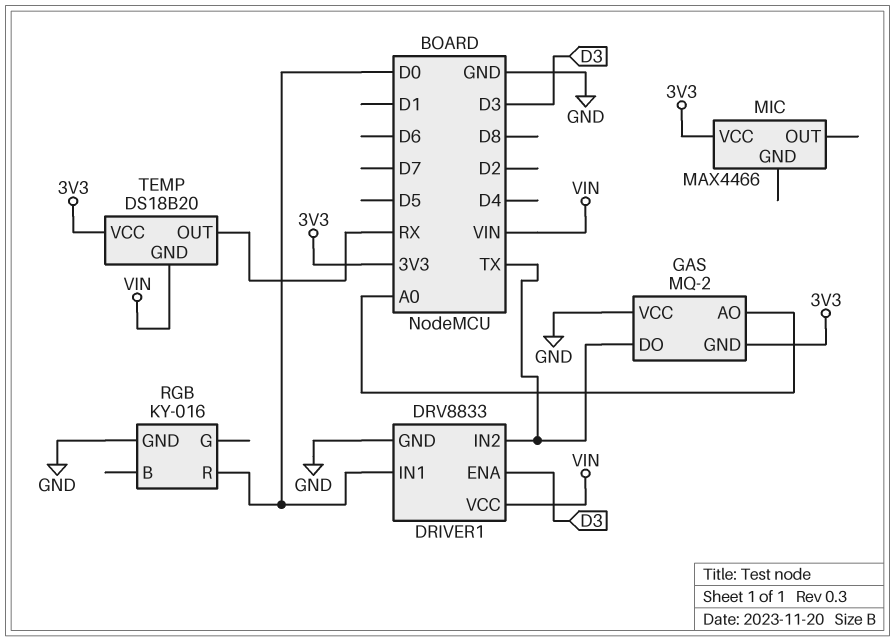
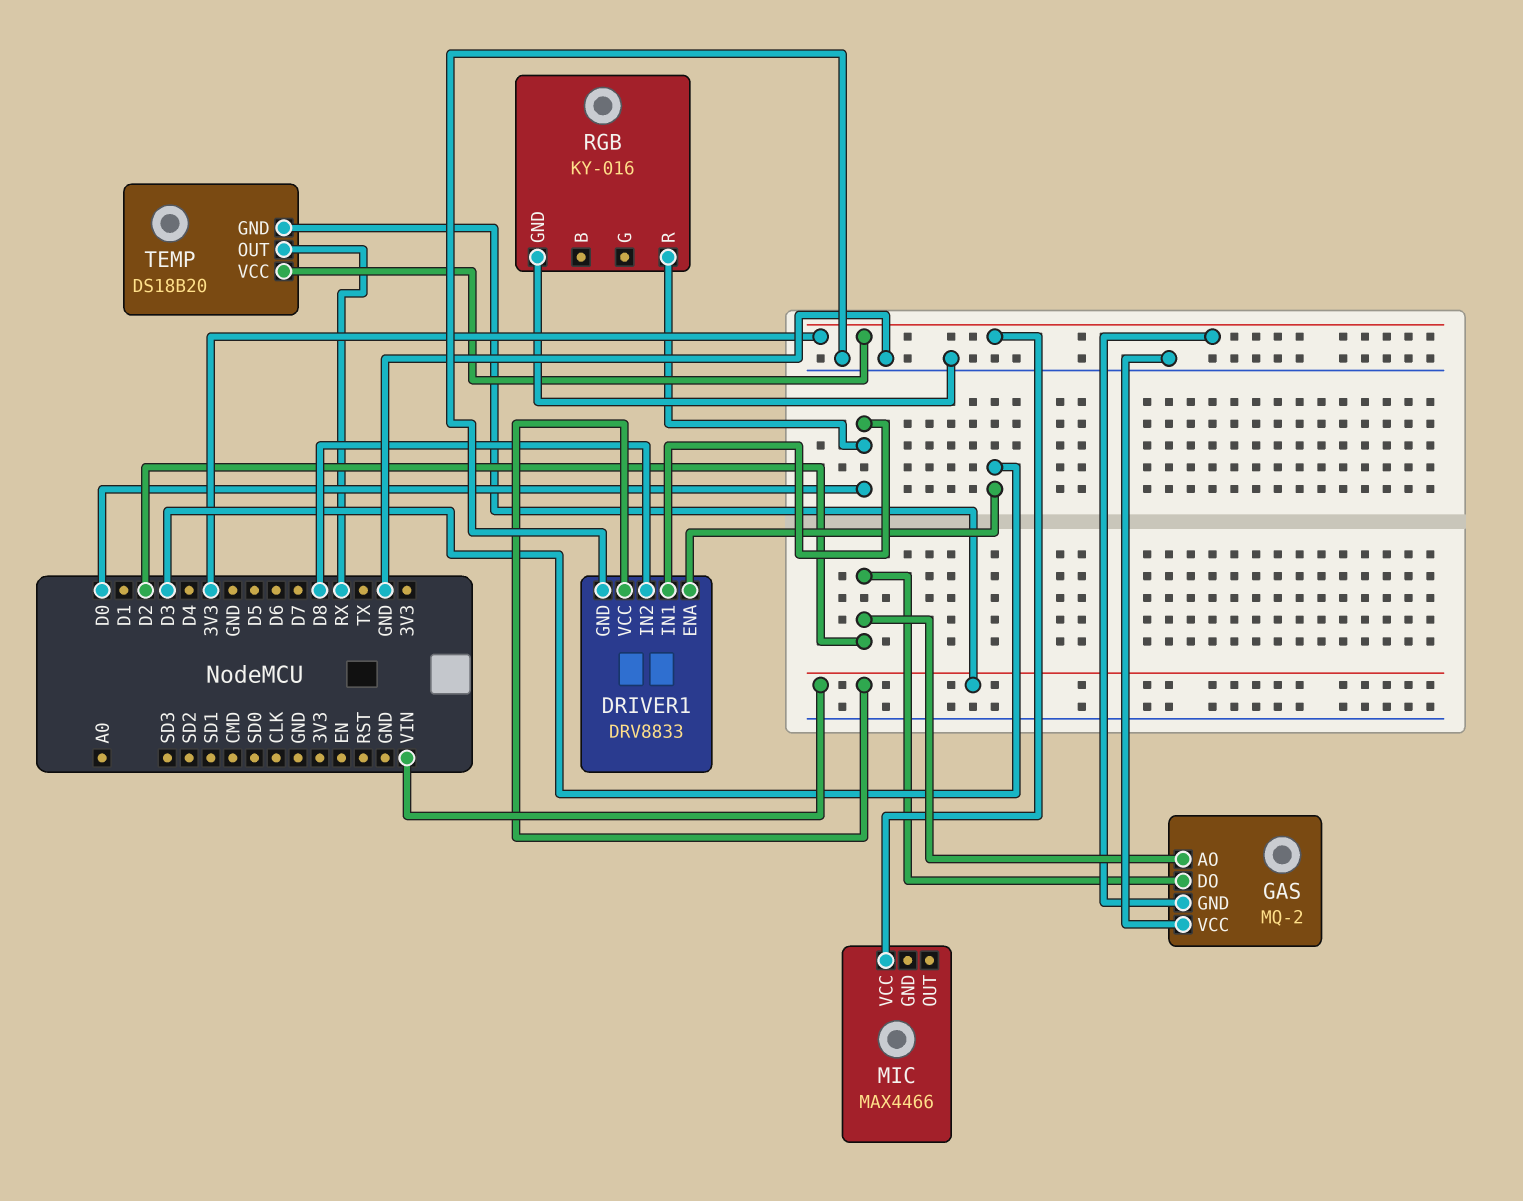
DRIVER1 pin IN2: TX -> D8
GAS pin AO: A0 -> D2
GAS pin DO: TX -> D2

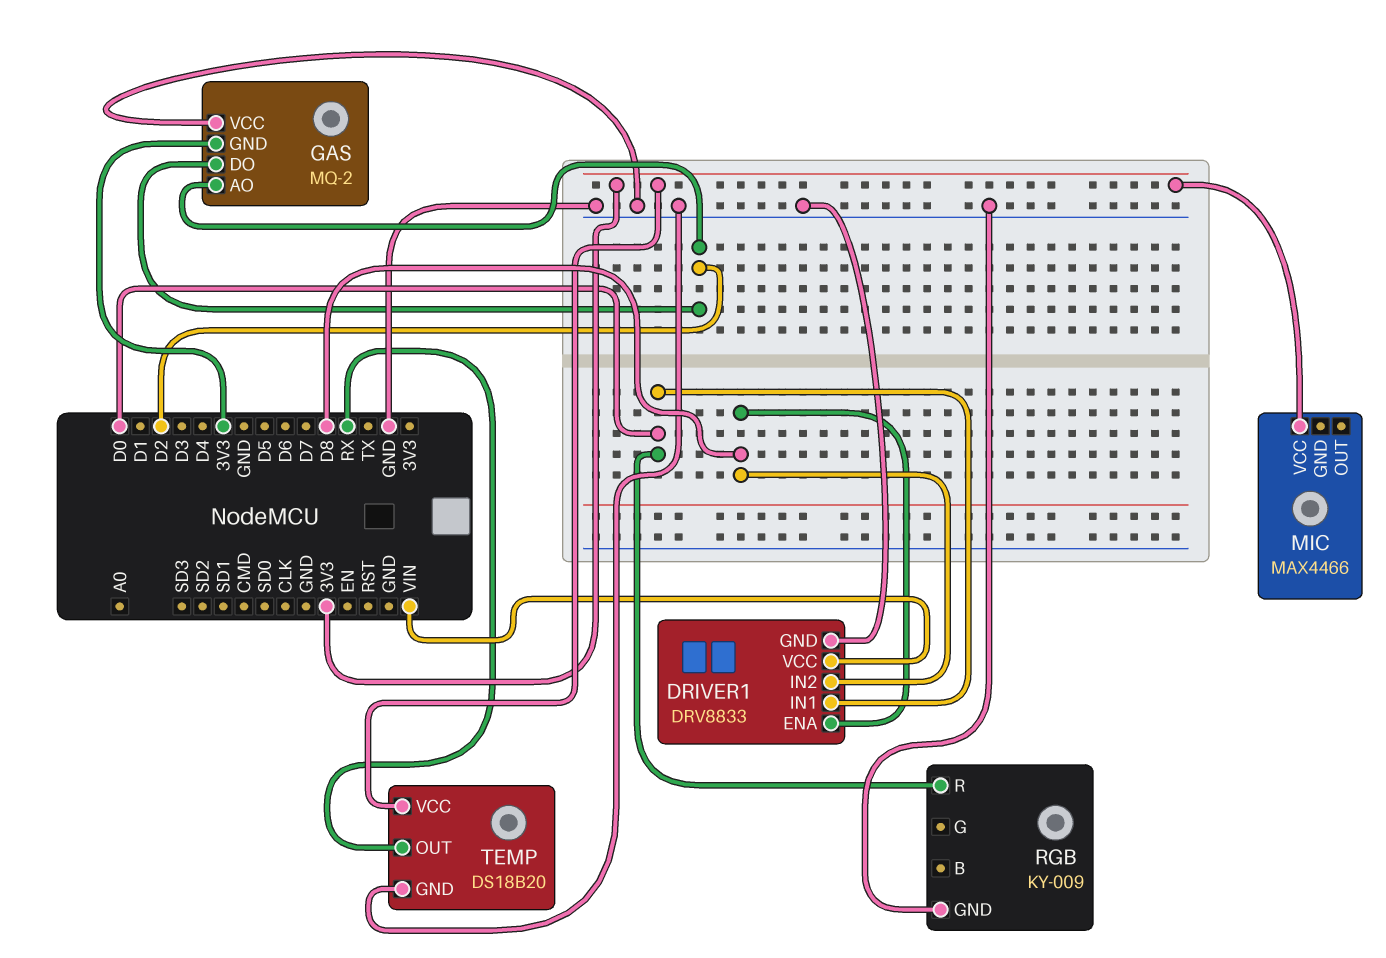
DRIVER1 pin ENA: D3 -> D8
RGB: KY-016 -> KY-009
TEMP pin GND: VIN -> GND

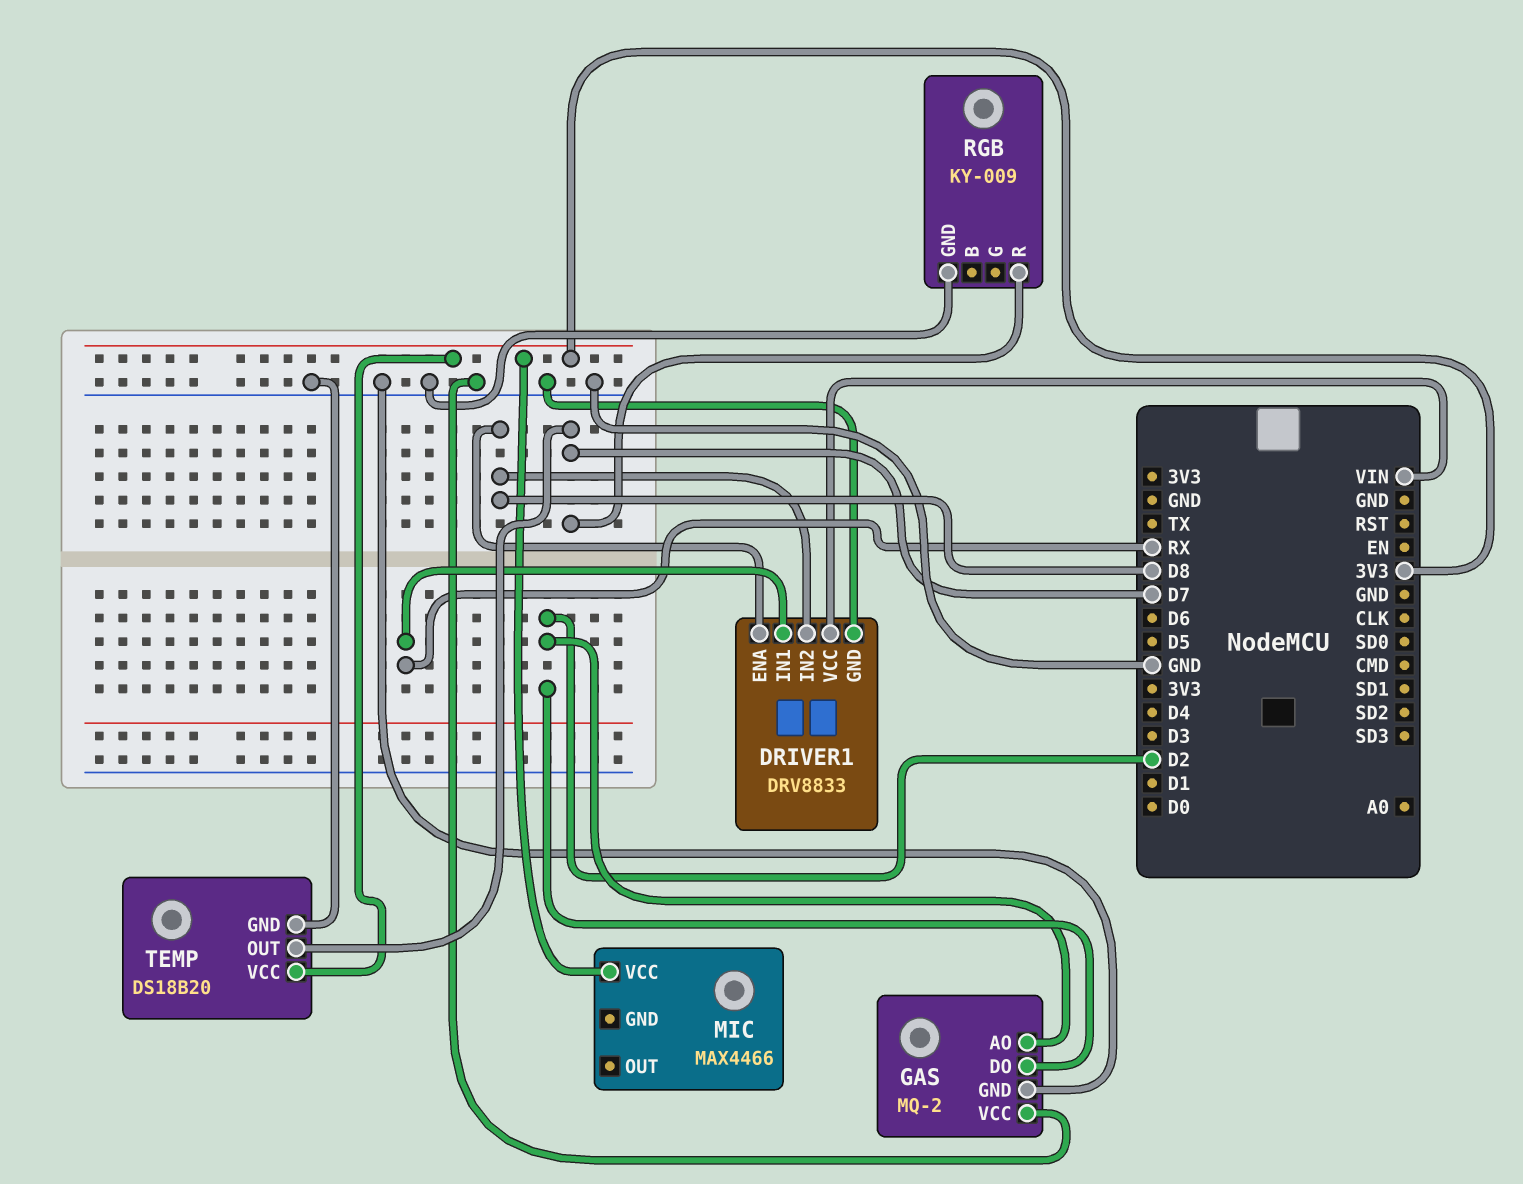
DRIVER1 pin IN1: D0 -> RX
GAS pin GND: 3V3 -> GND
RGB pin R: D0 -> D7
TEMP pin OUT: RX -> D7

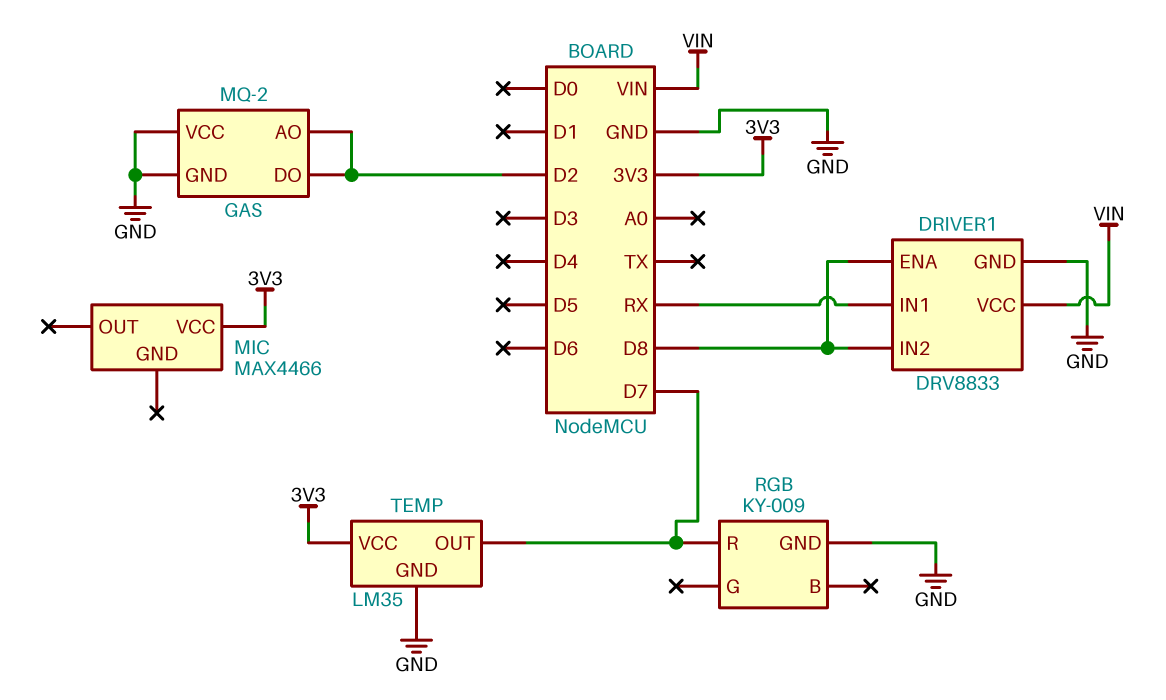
TEMP: DS18B20 -> LM35

